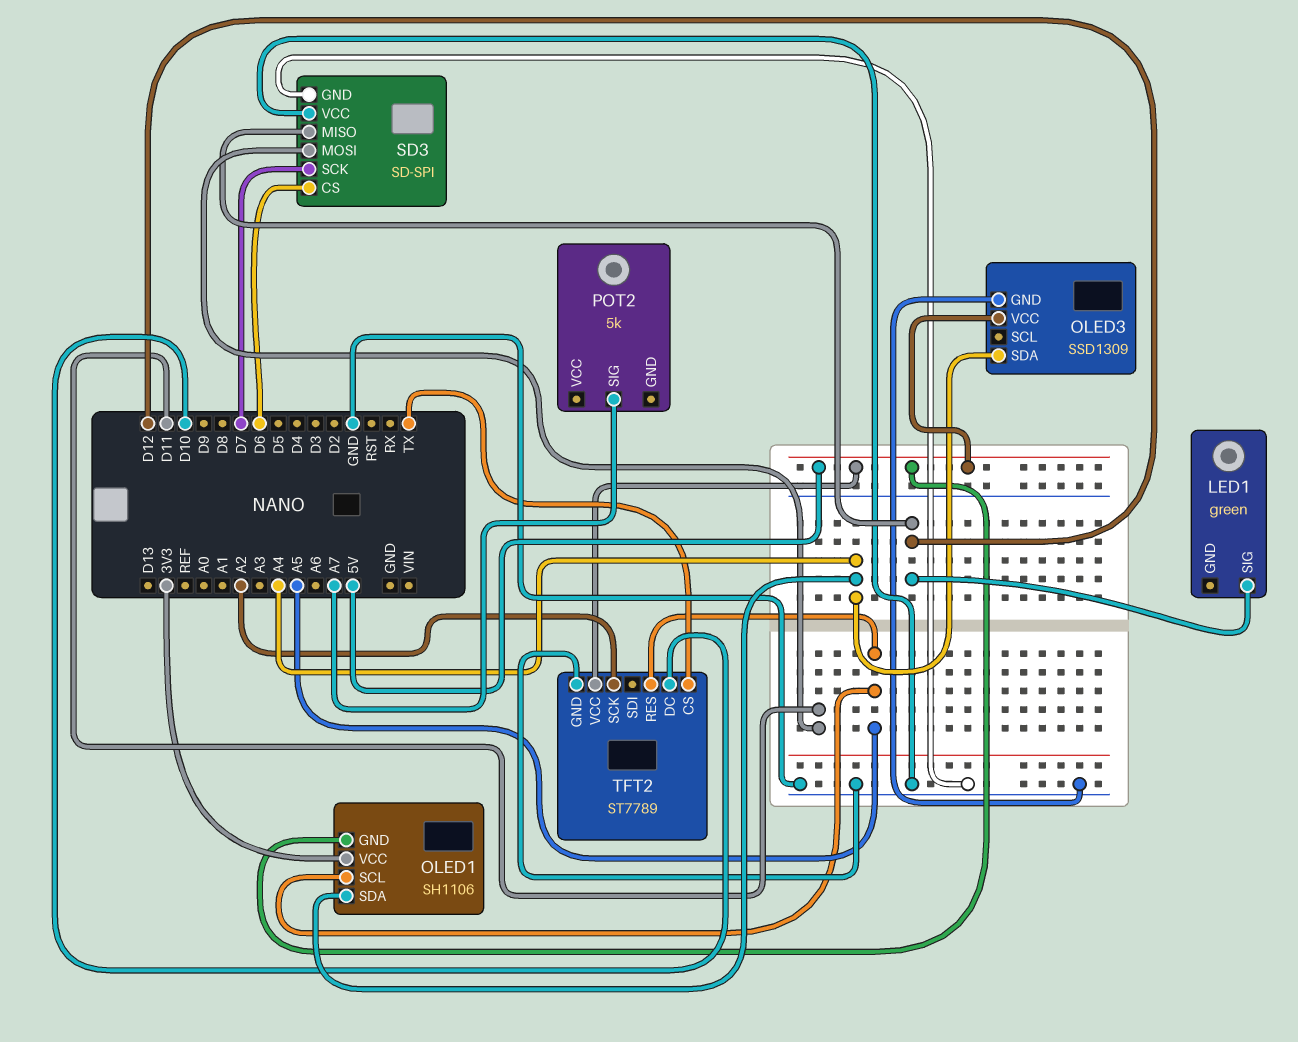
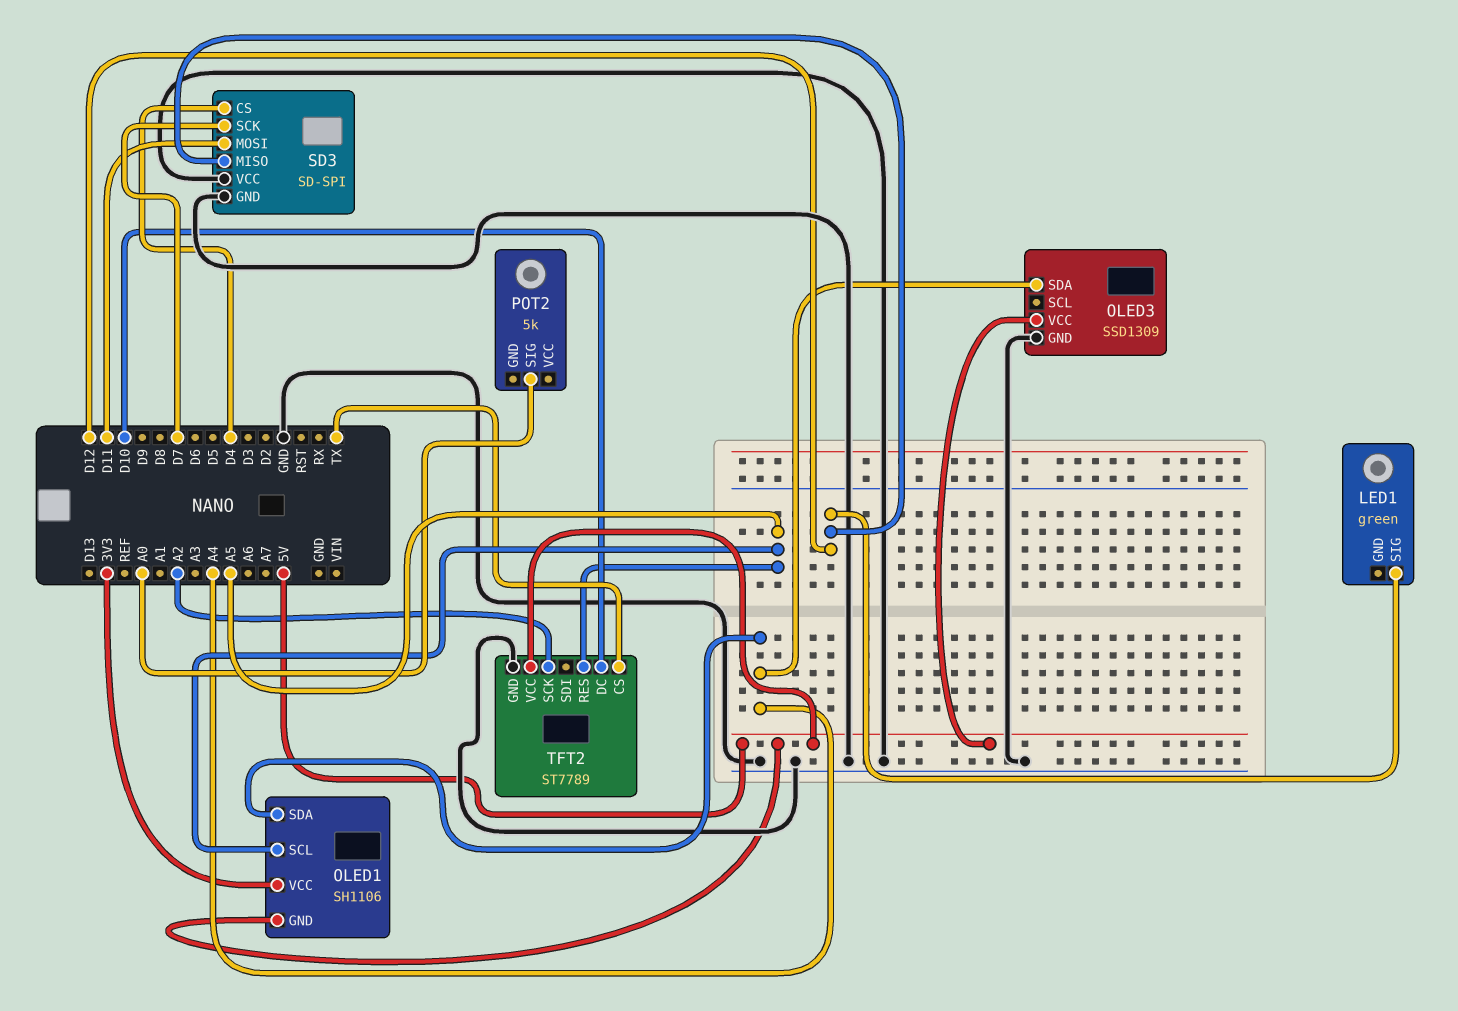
POT2 pin SIG: A7 -> A0
SD3 pin CS: D6 -> D4

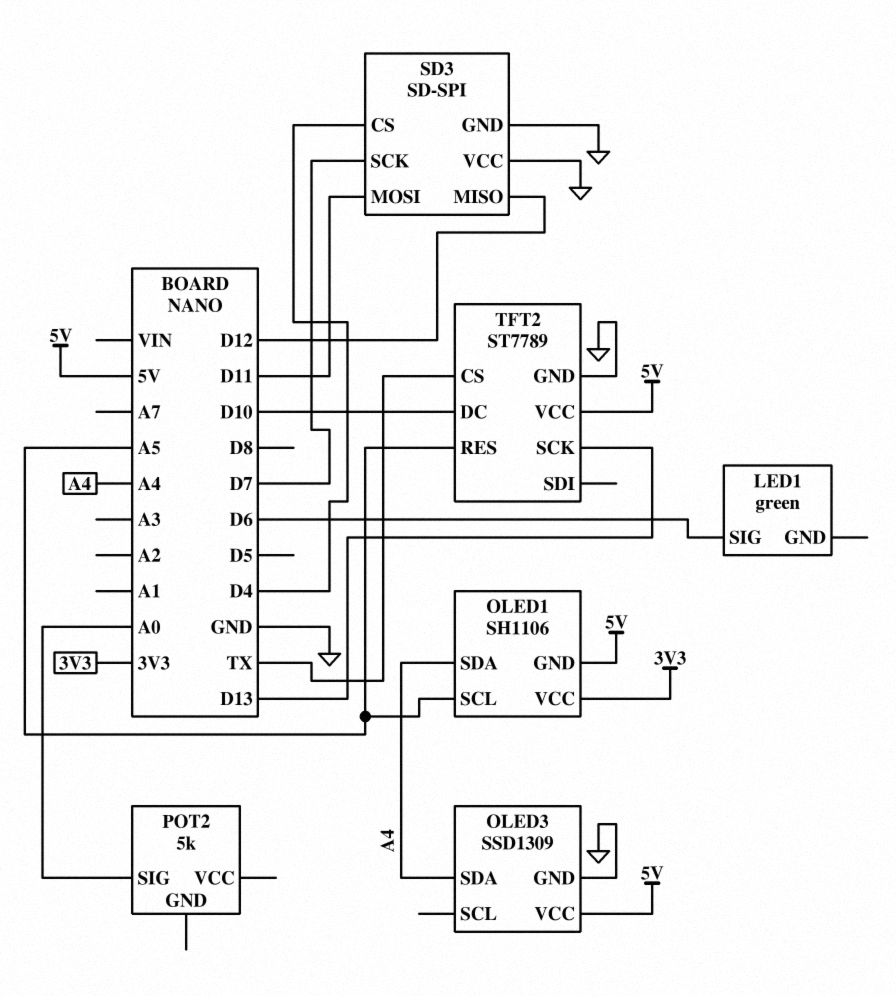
LED1 pin SIG: D12 -> D6
TFT2 pin SCK: A2 -> D13

